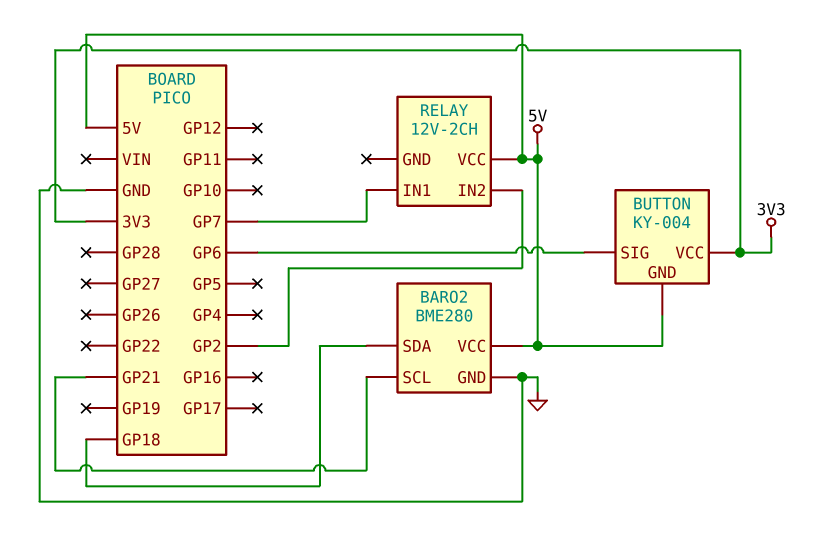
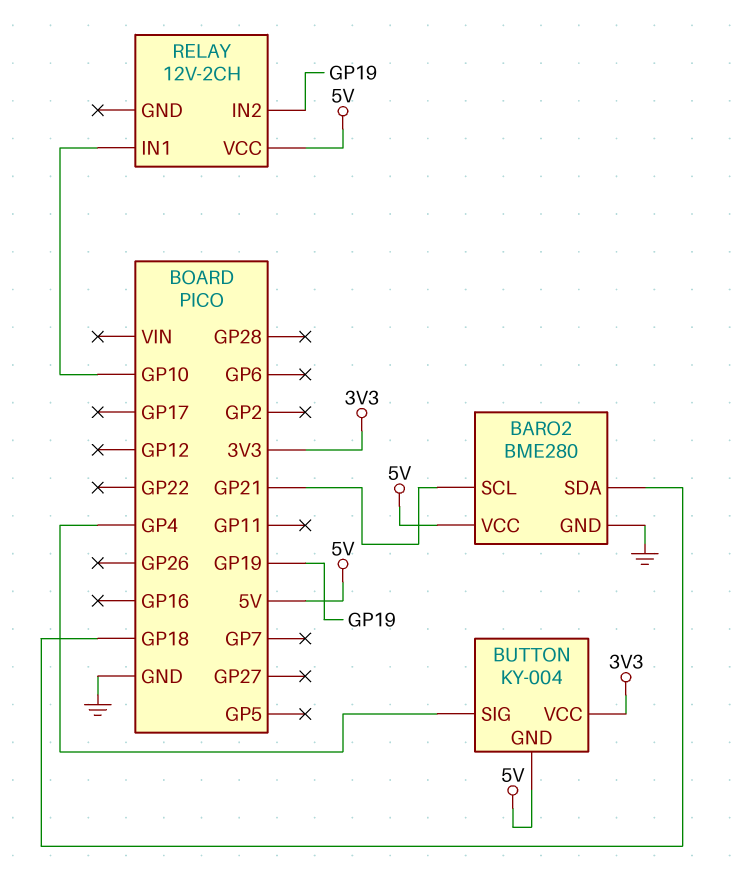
BUTTON pin SIG: GP6 -> GP4
RELAY pin IN1: GP7 -> GP10
RELAY pin IN2: GP2 -> GP19

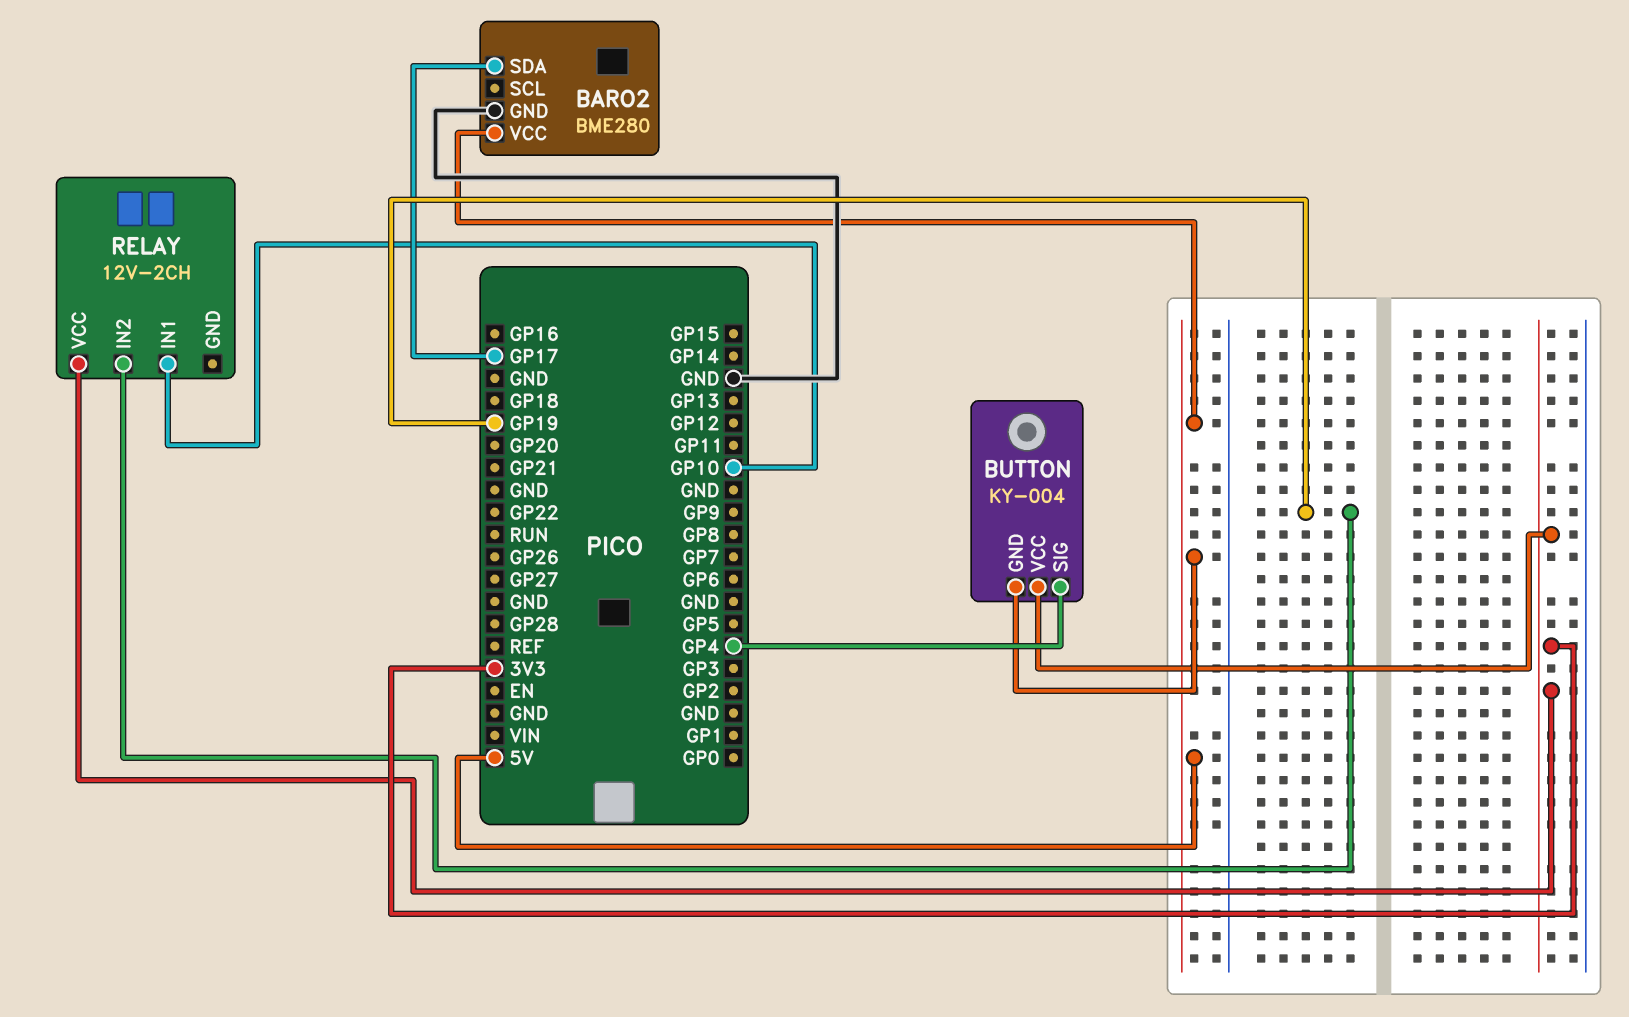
BARO2 pin SCL: GP21 -> none
BARO2 pin SDA: GP18 -> GP17
RELAY pin VCC: 5V -> 3V3

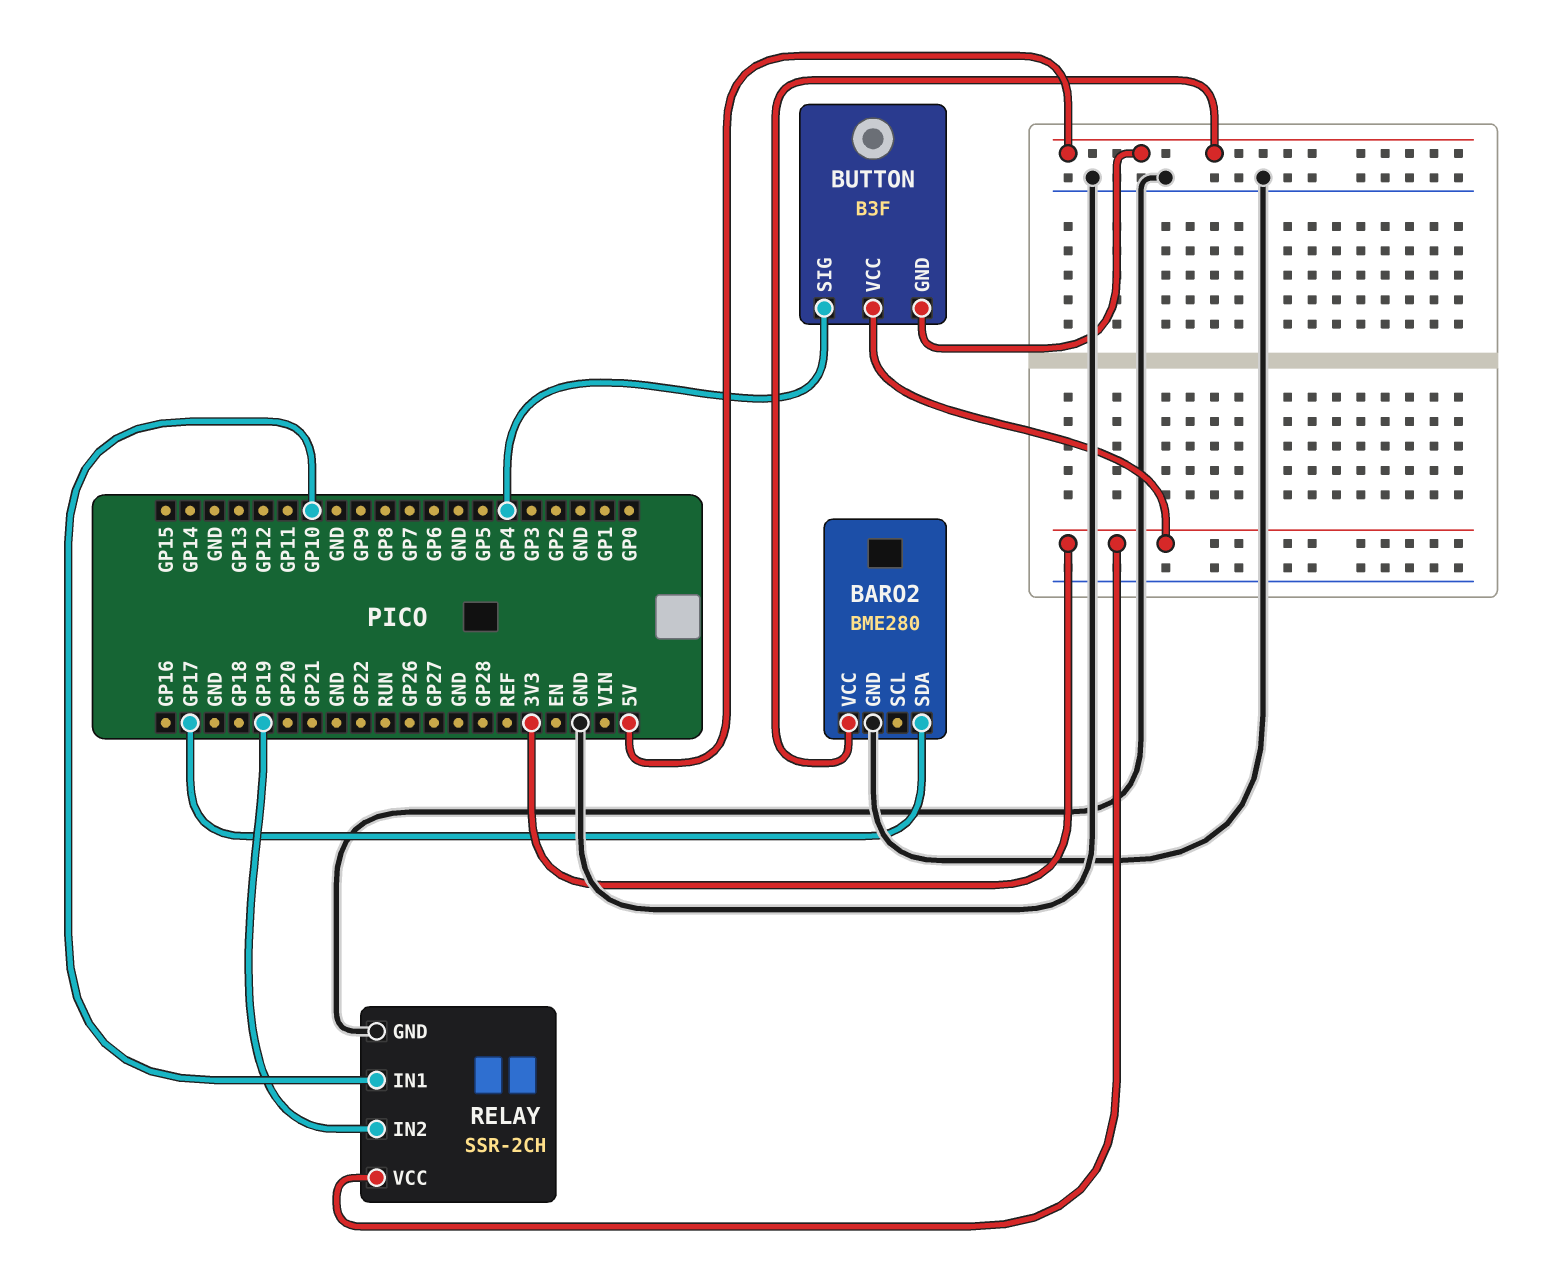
BUTTON: KY-004 -> B3F
RELAY: 12V-2CH -> SSR-2CH
RELAY pin GND: none -> GND

